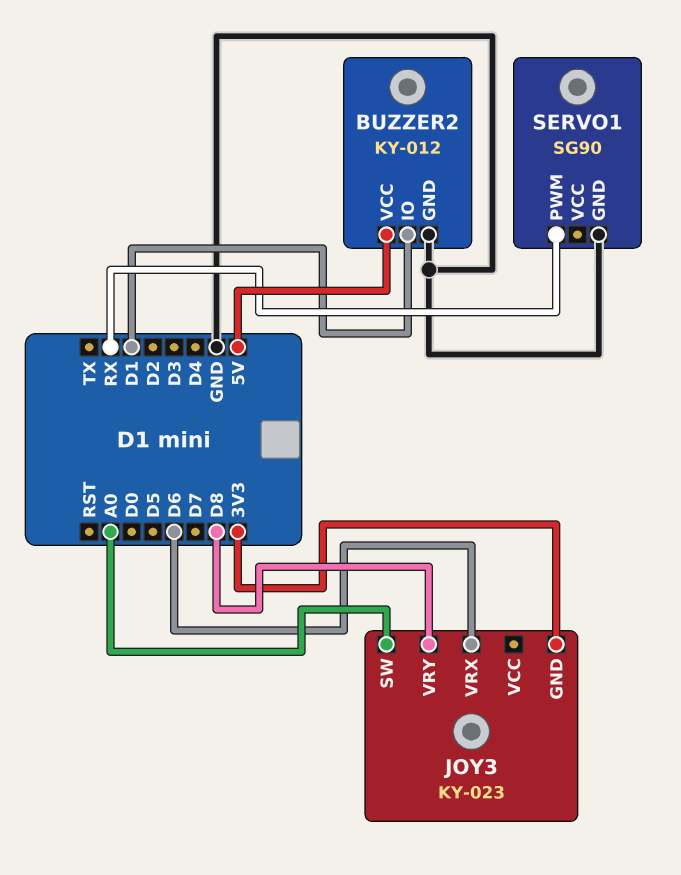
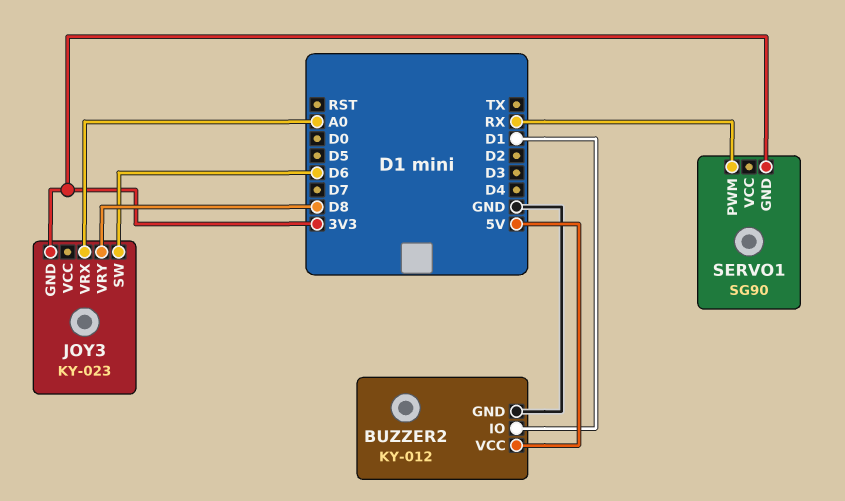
JOY3 pin SW: A0 -> D6
JOY3 pin VRX: D6 -> A0
SERVO1 pin GND: GND -> 3V3

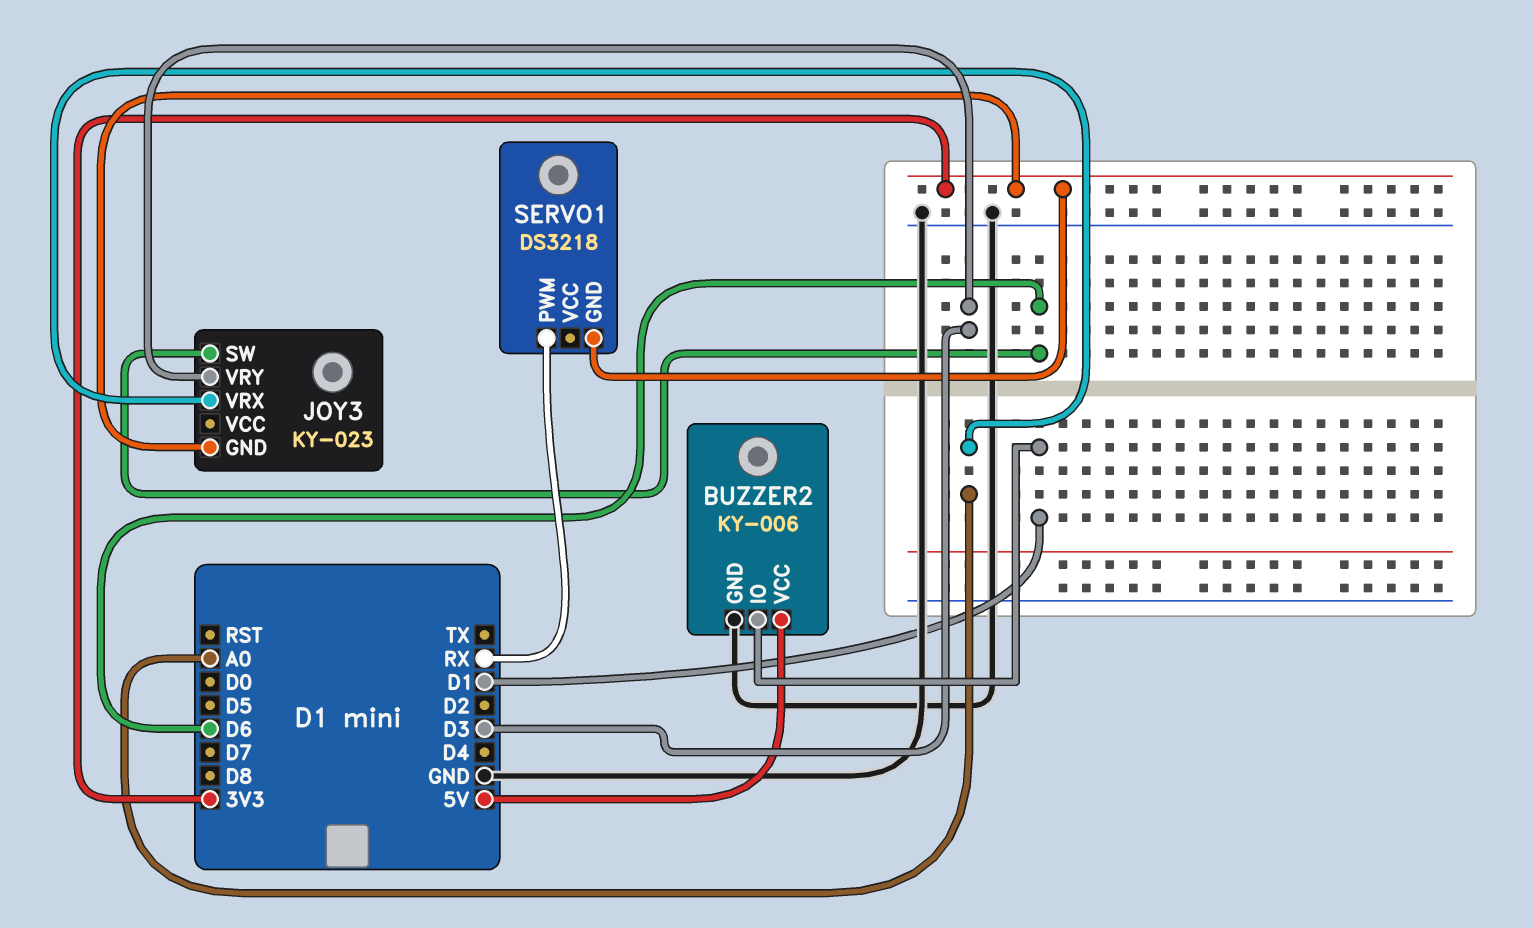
BUZZER2: KY-012 -> KY-006
JOY3 pin VRY: D8 -> D3
SERVO1: SG90 -> DS3218

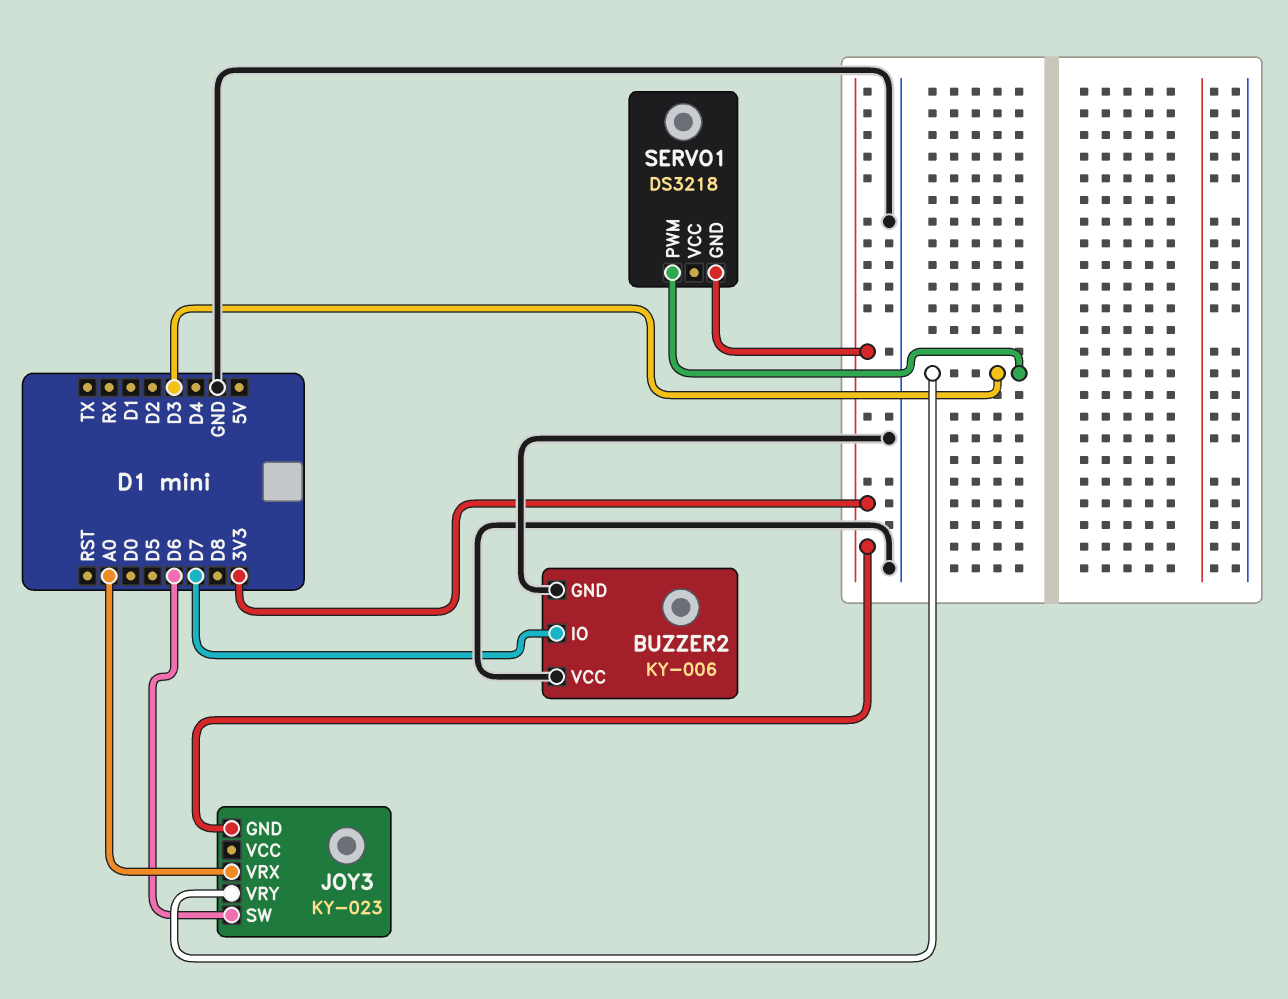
BUZZER2 pin IO: D1 -> D7
BUZZER2 pin VCC: 5V -> GND
SERVO1 pin PWM: RX -> D3

